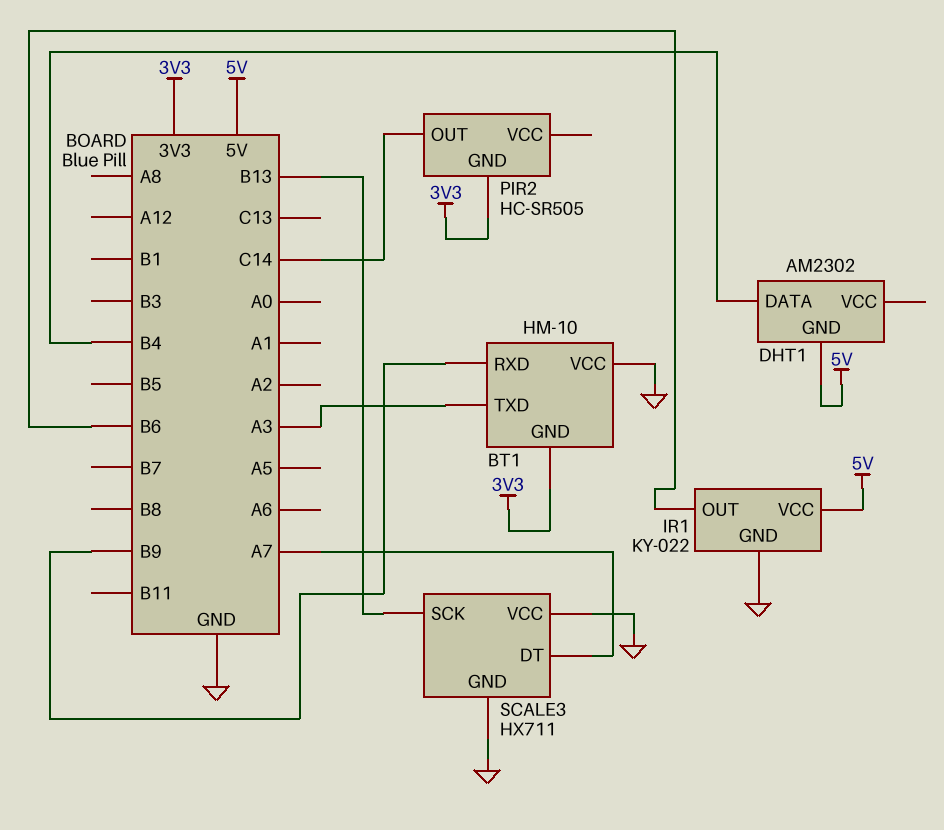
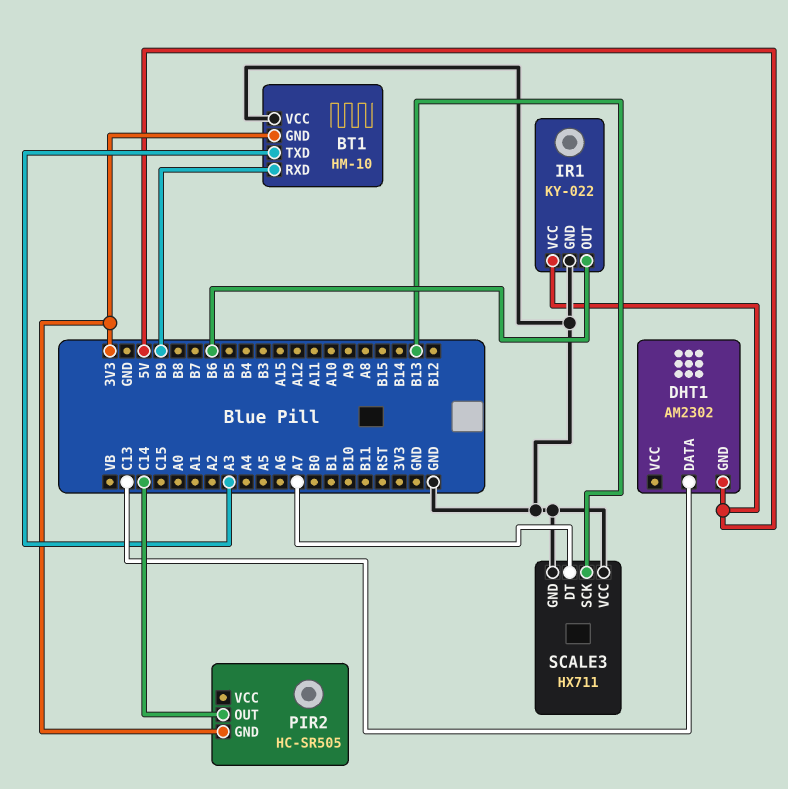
DHT1 pin DATA: B4 -> C13

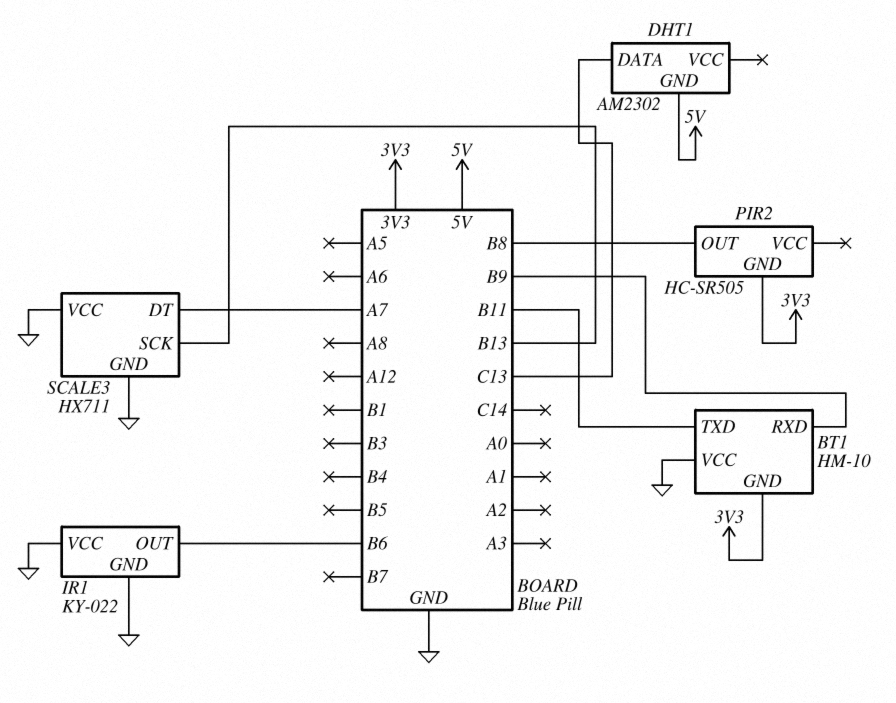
BT1 pin TXD: A3 -> B11
IR1 pin VCC: 5V -> GND
PIR2 pin OUT: C14 -> B8

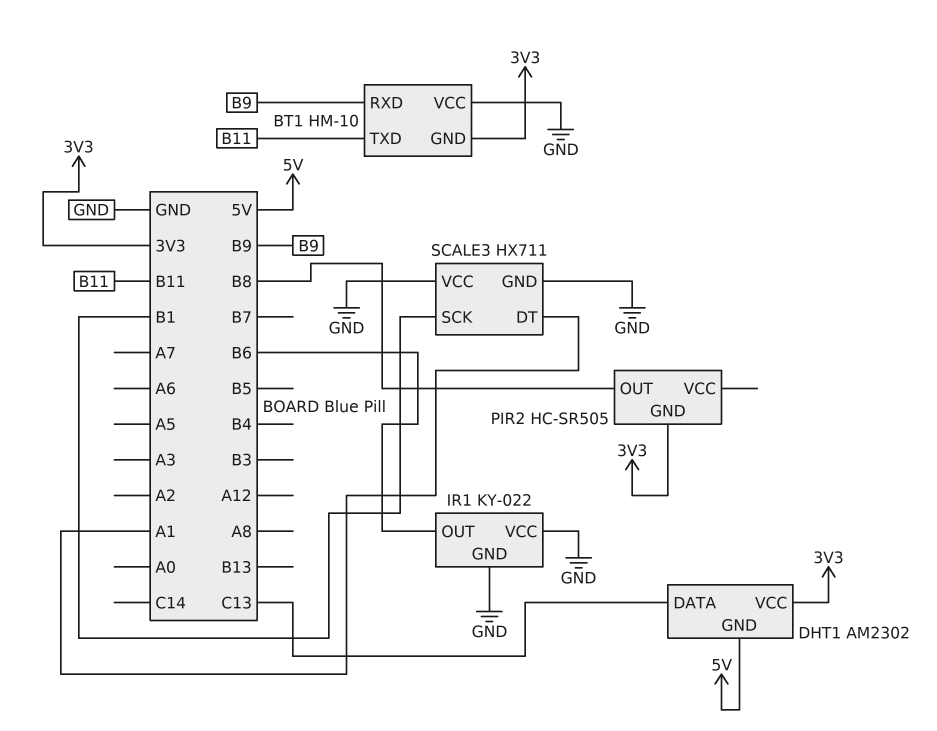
DHT1 pin VCC: none -> 3V3
SCALE3 pin DT: A7 -> A1
SCALE3 pin SCK: B13 -> B1

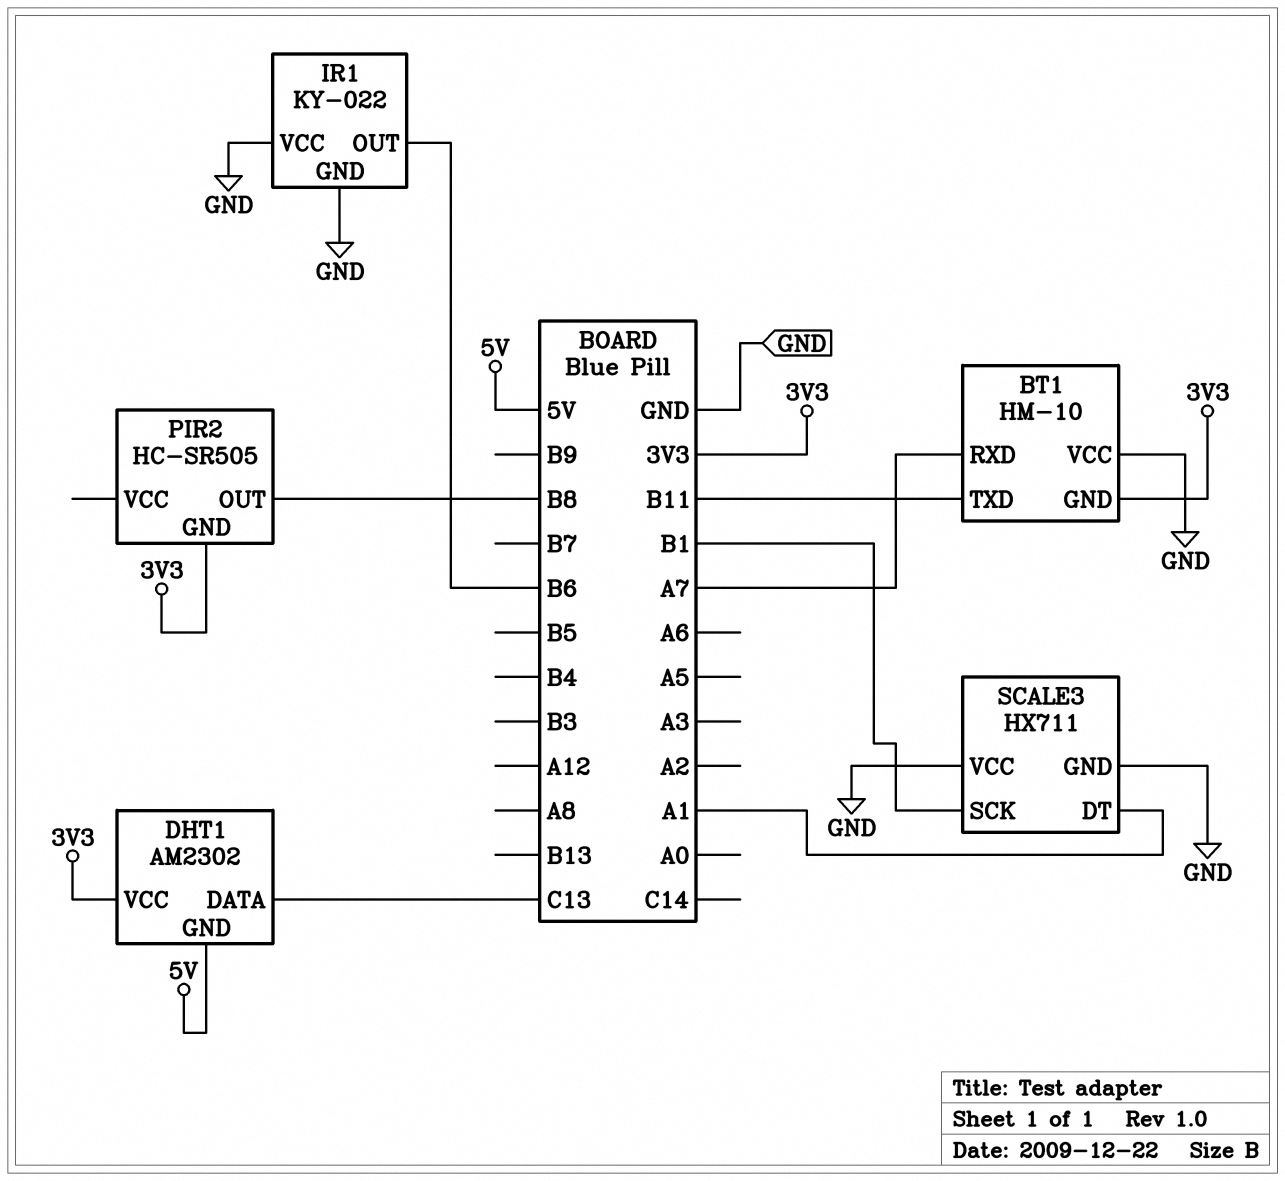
BT1 pin RXD: B9 -> A7

